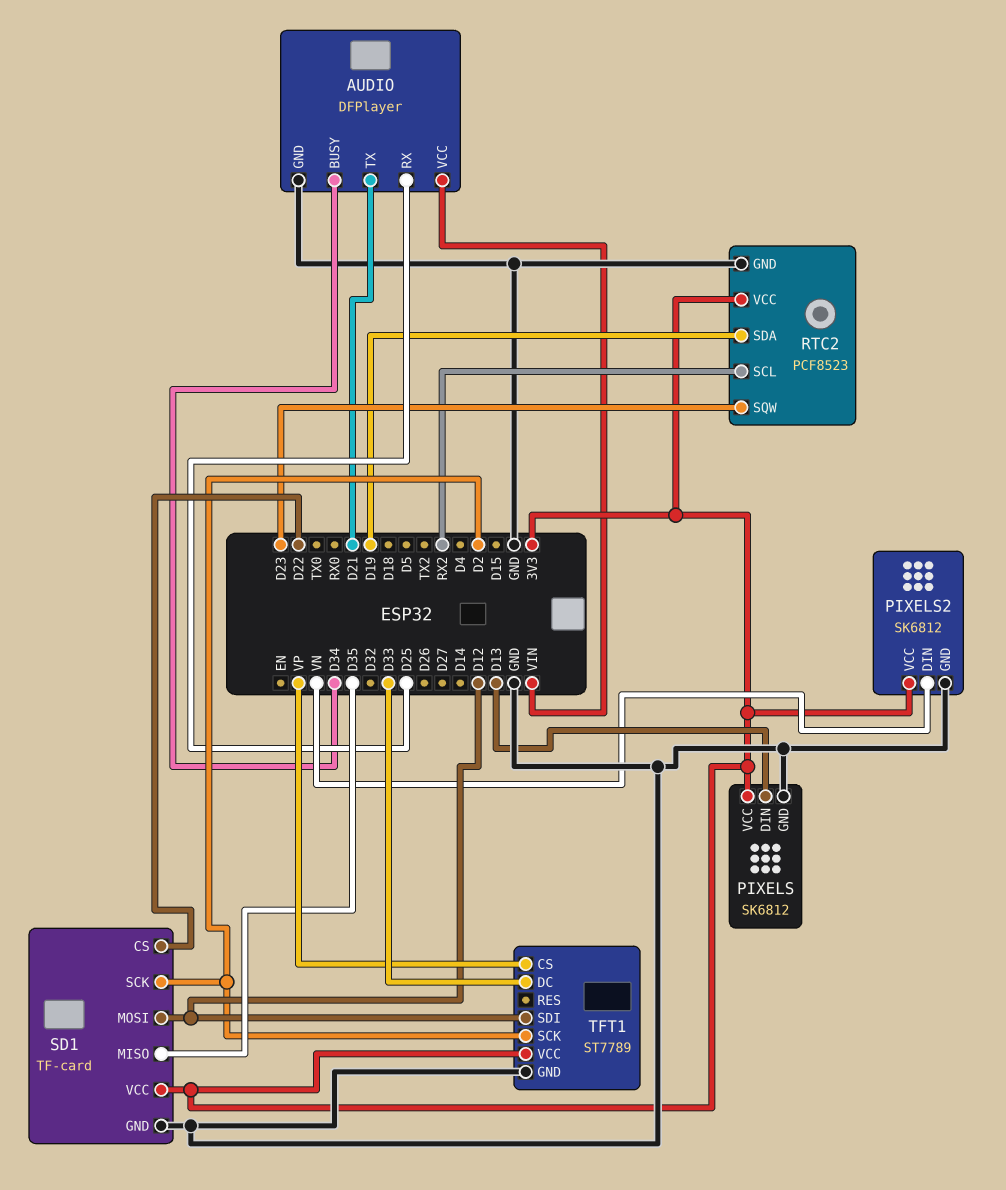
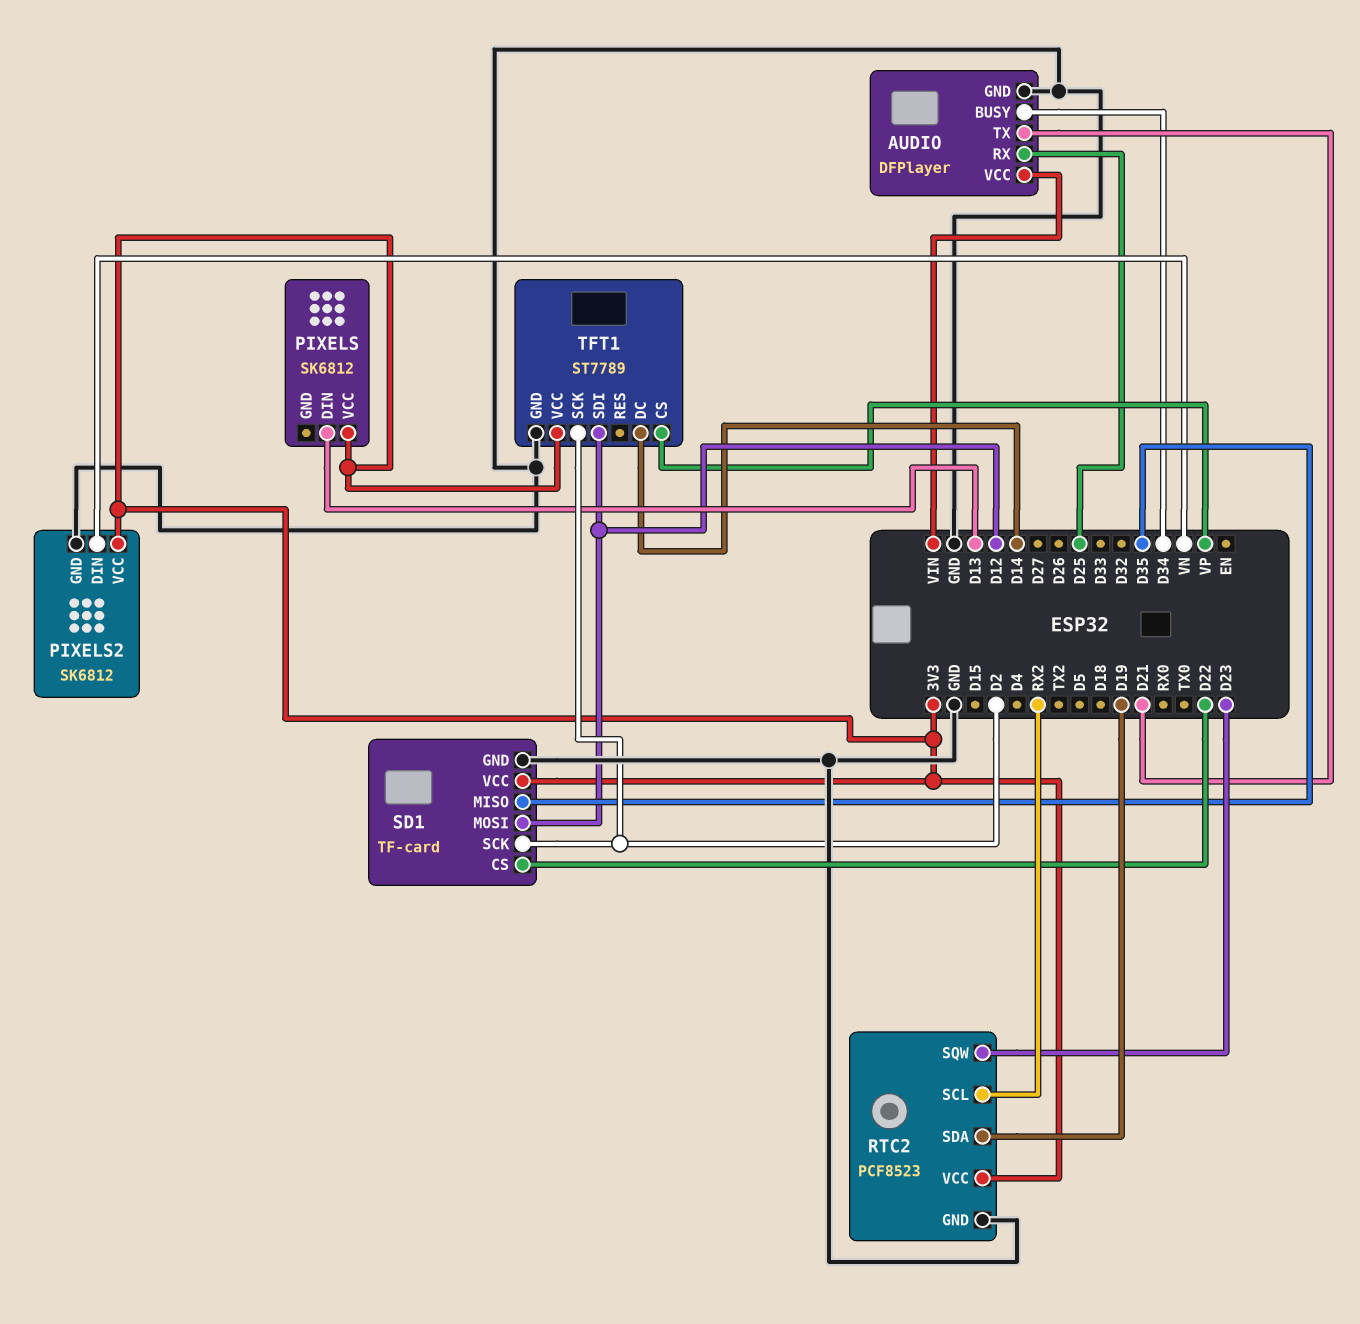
PIXELS pin GND: GND -> none
TFT1 pin DC: D33 -> D14

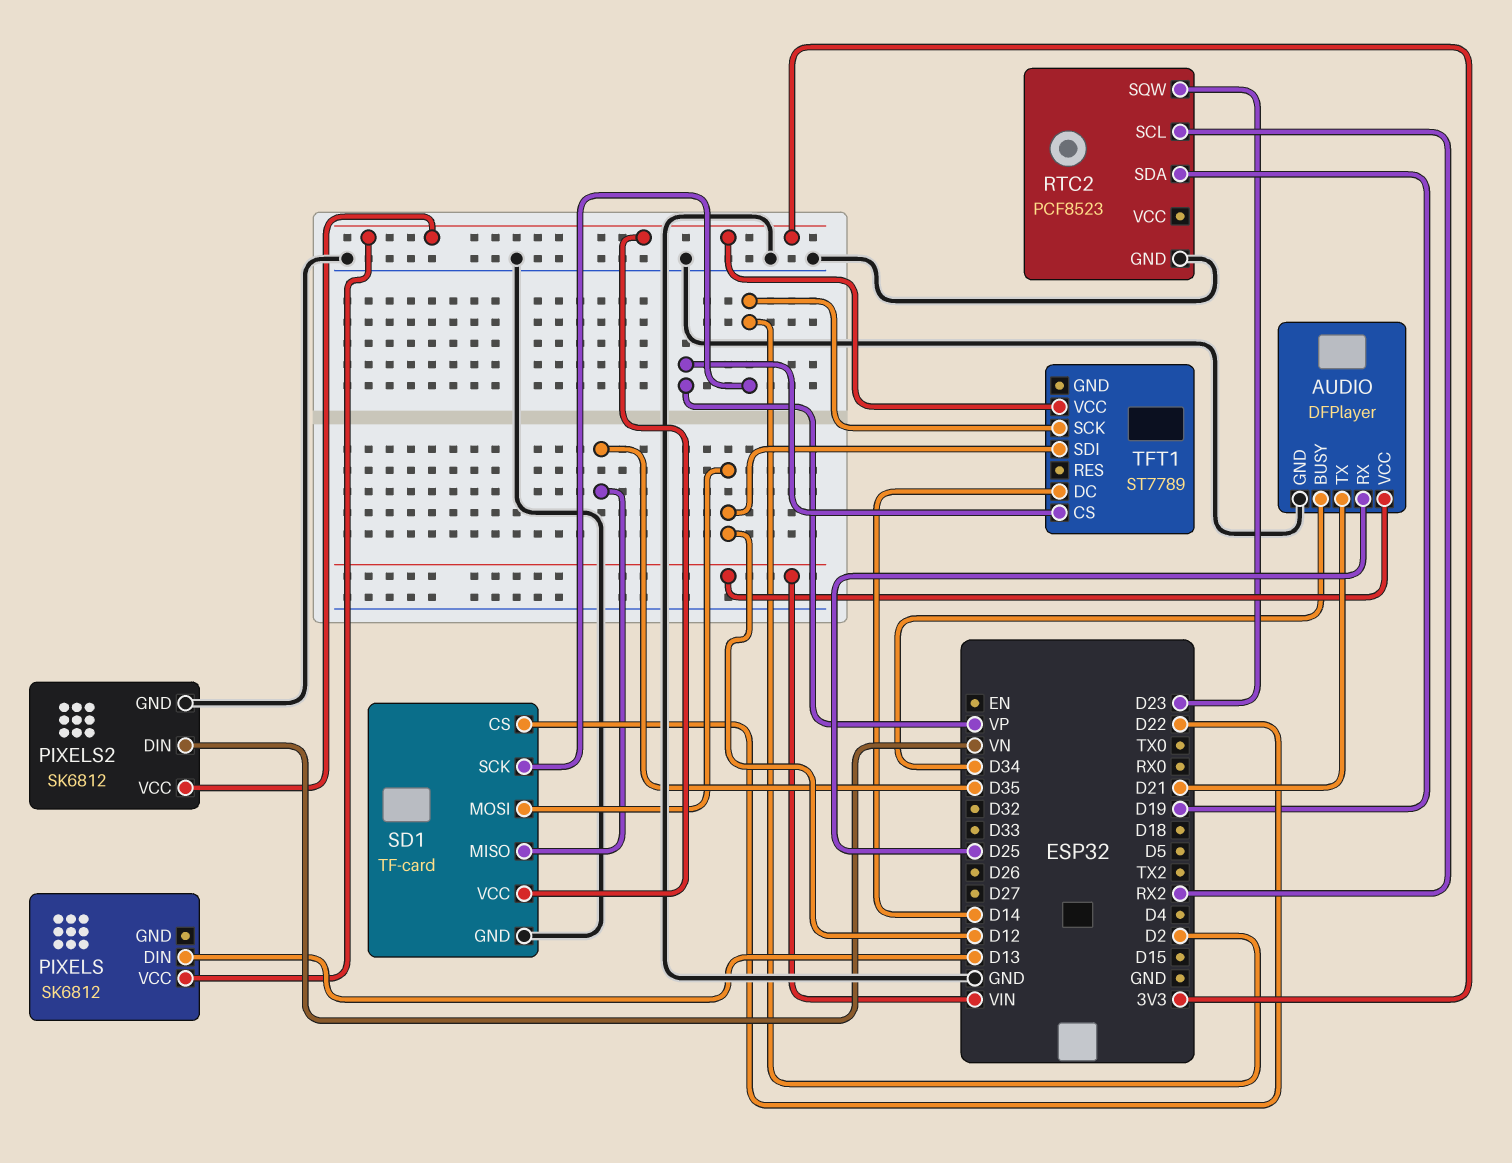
RTC2 pin VCC: 3V3 -> none
TFT1 pin GND: GND -> none

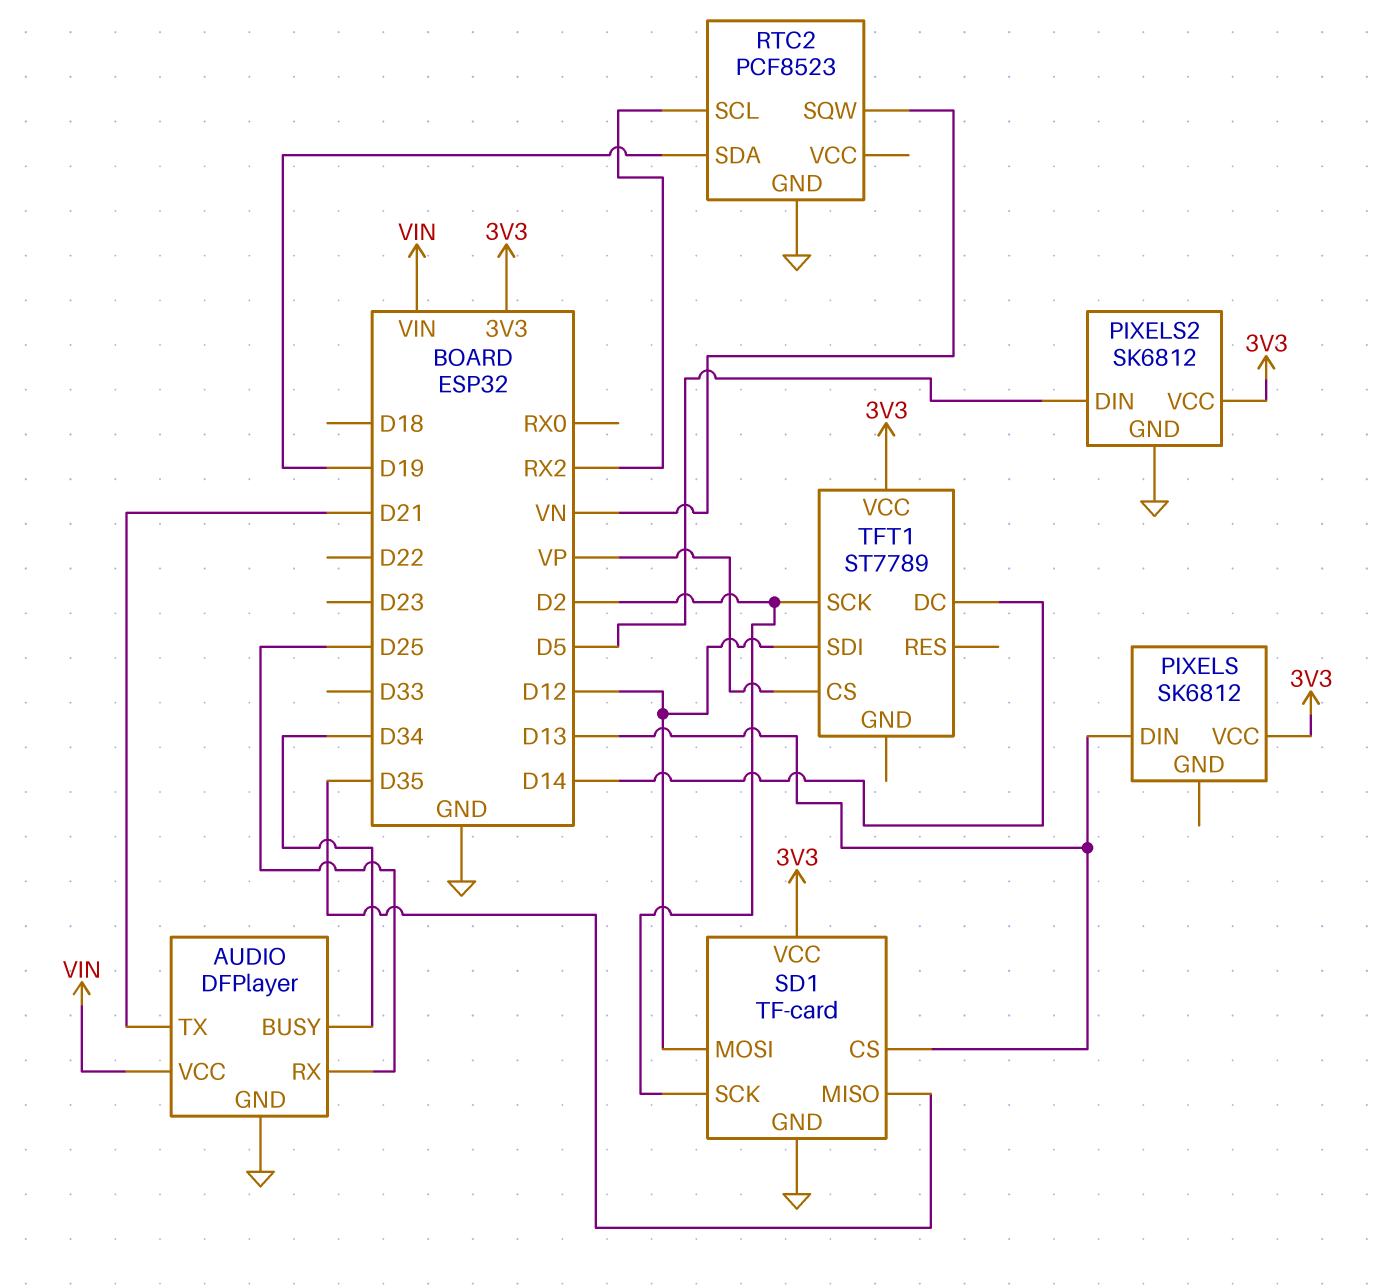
PIXELS2 pin DIN: VN -> D5
RTC2 pin SQW: D23 -> VN
SD1 pin CS: D22 -> D13

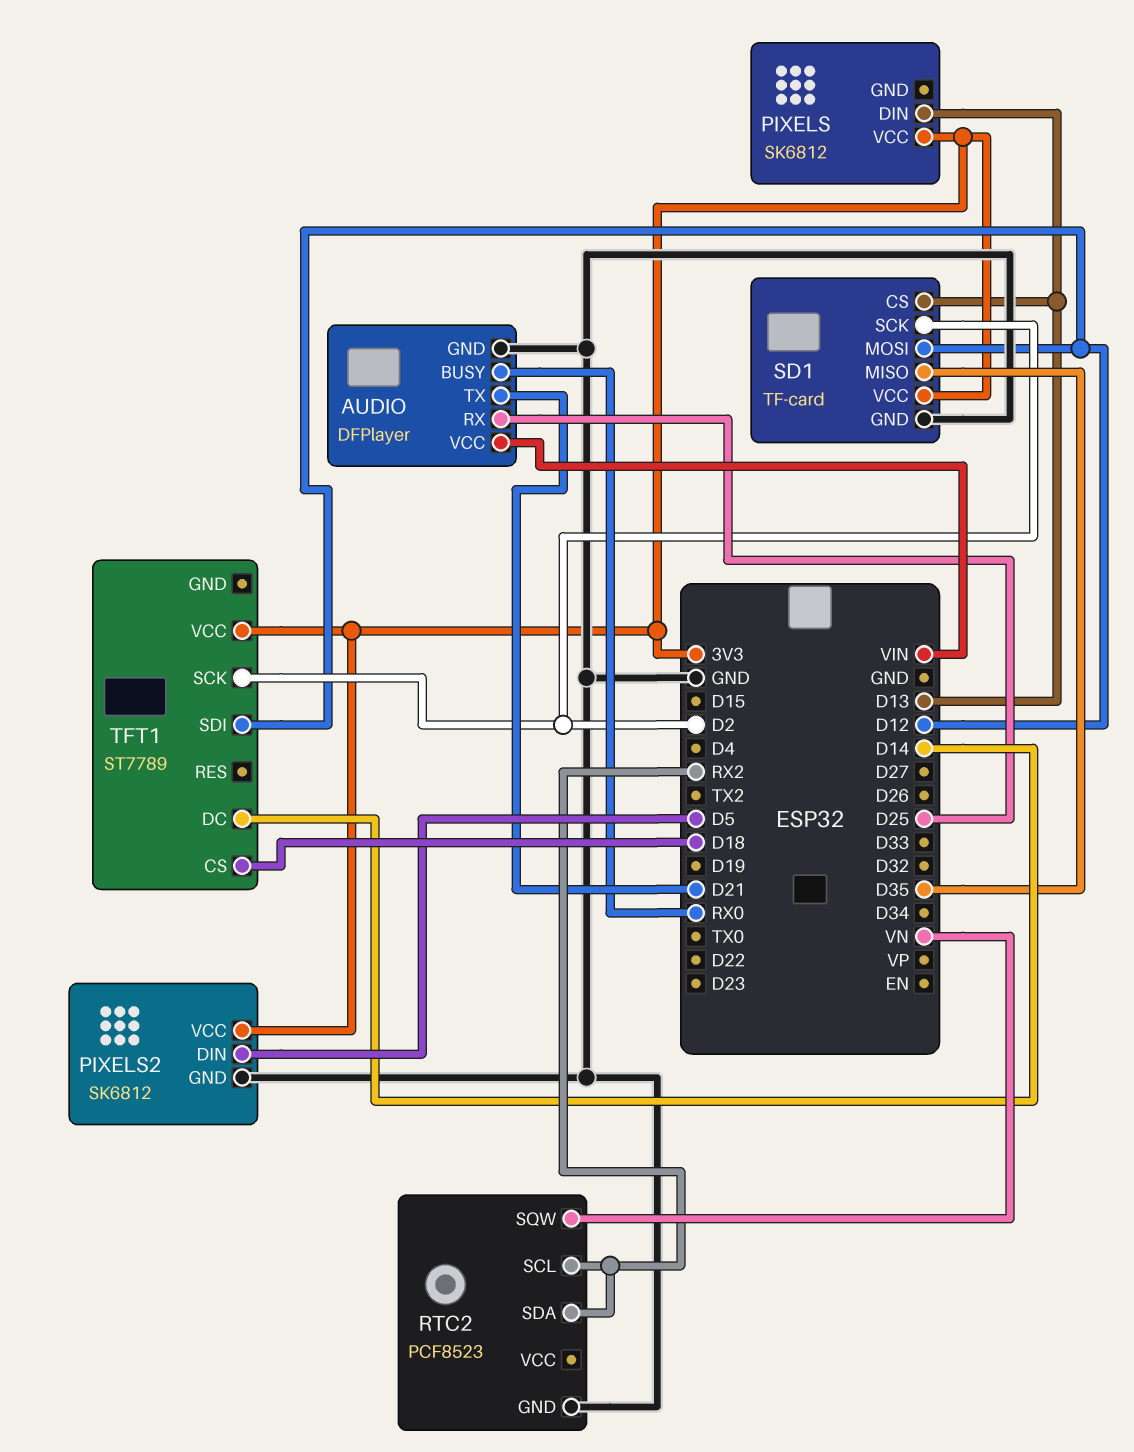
AUDIO pin BUSY: D34 -> RX0
RTC2 pin SDA: D19 -> RX2
TFT1 pin CS: VP -> D18

